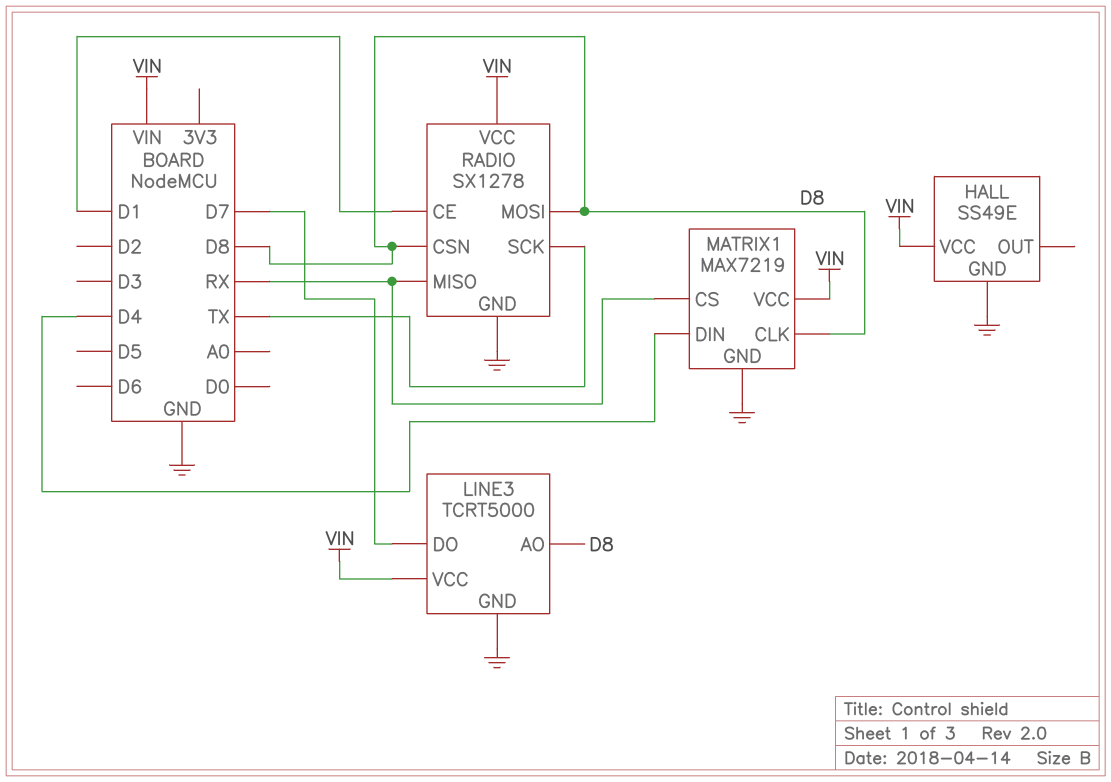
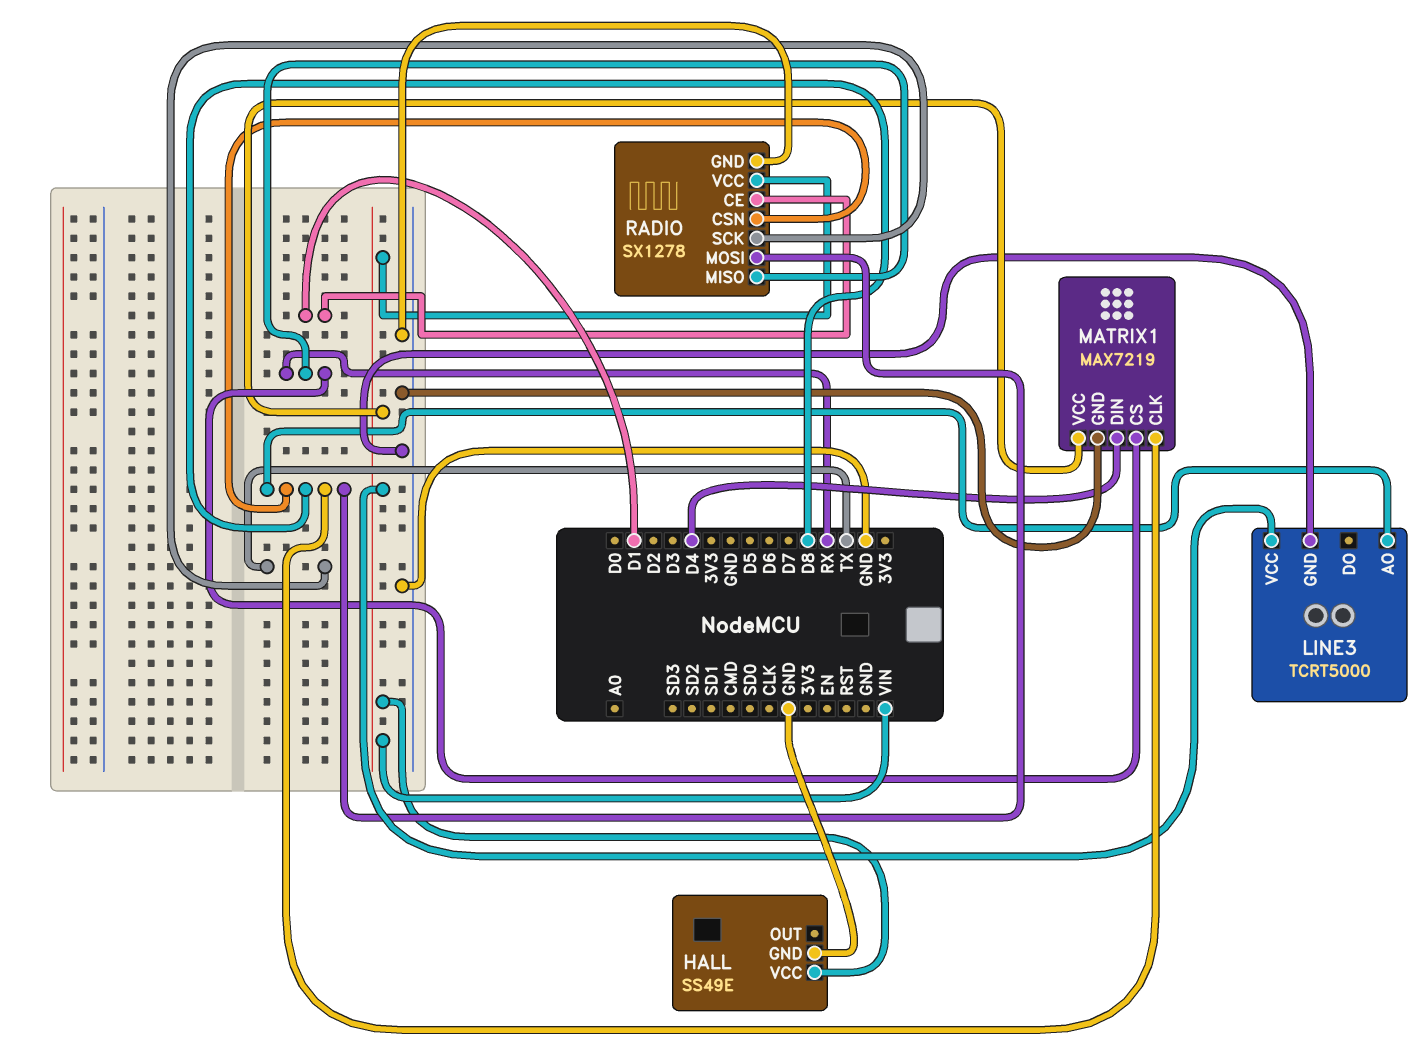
LINE3 pin DO: D7 -> none

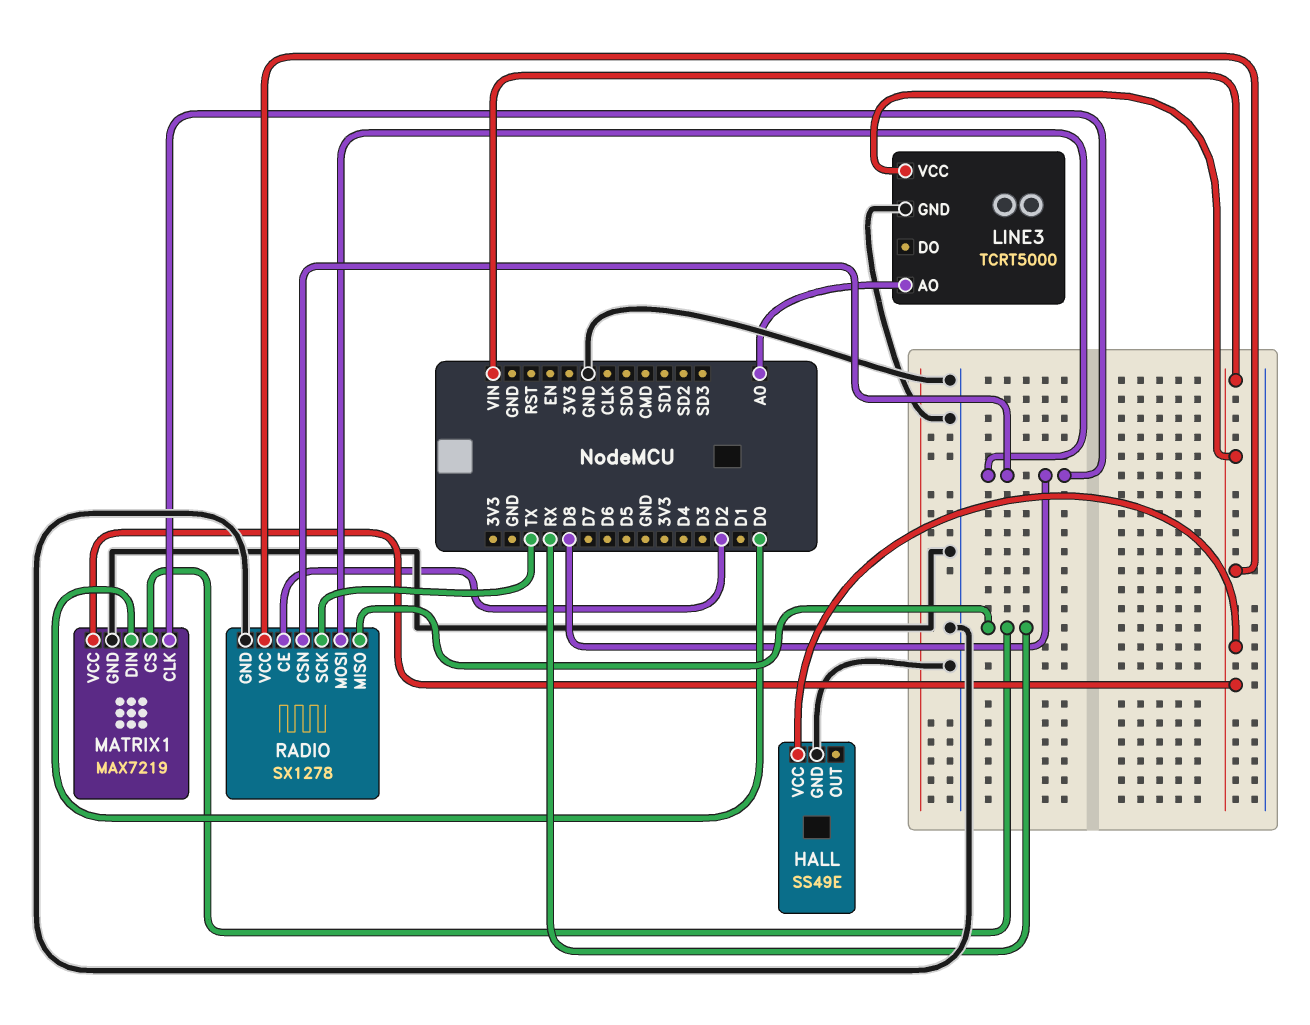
LINE3 pin AO: D8 -> A0
MATRIX1 pin DIN: D4 -> D0
RADIO pin CE: D1 -> D2

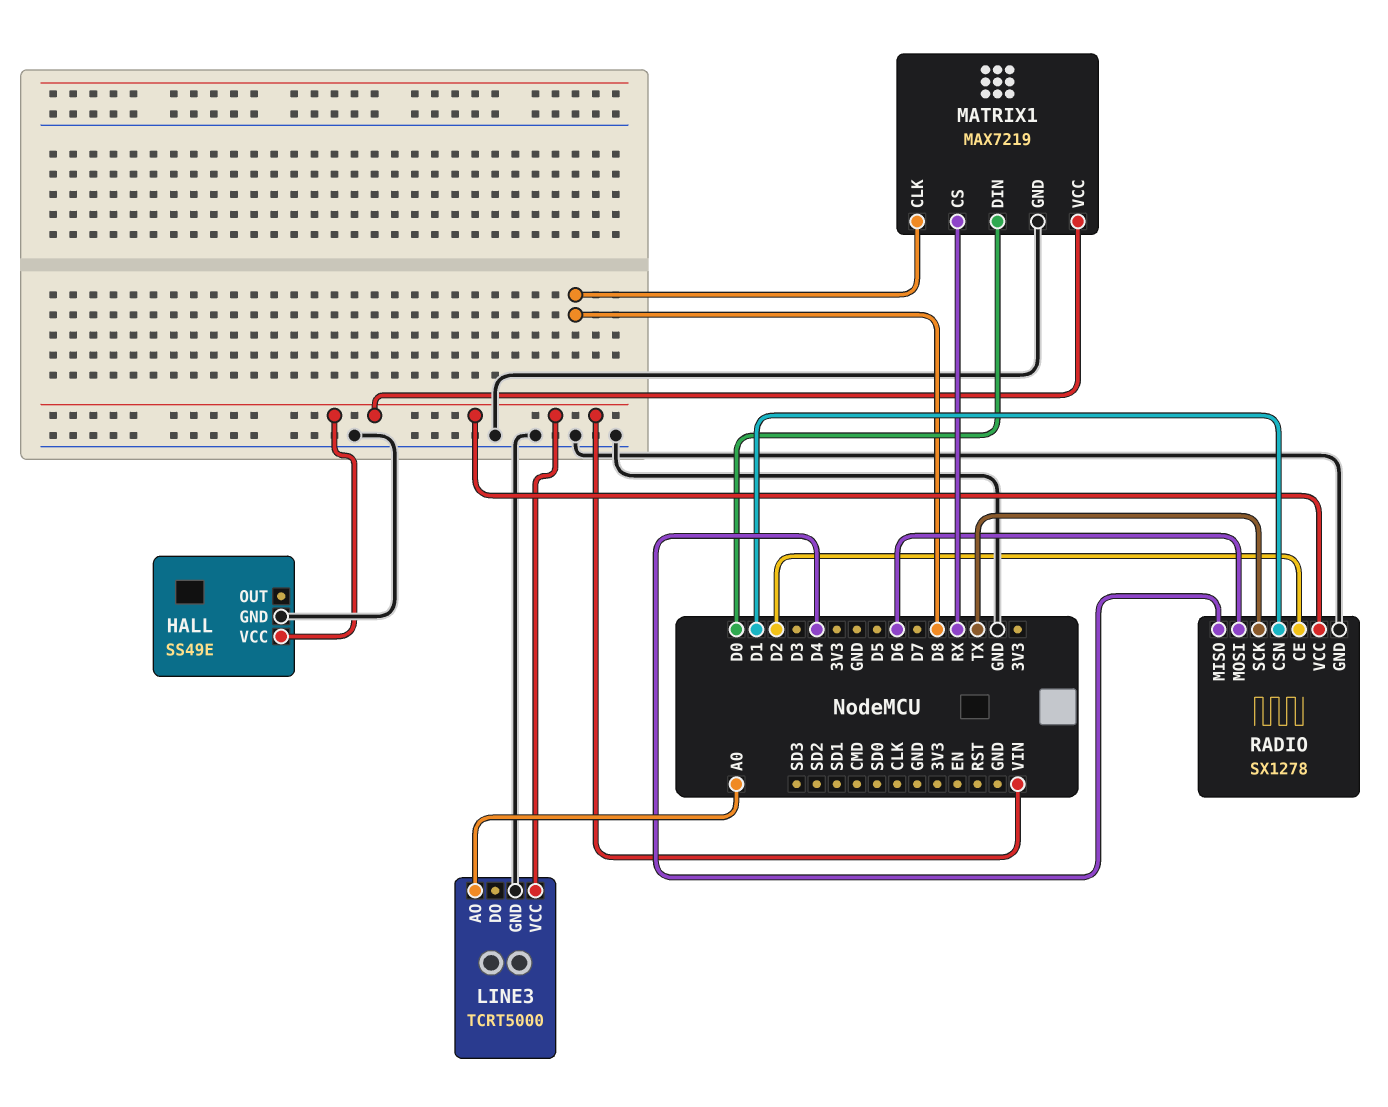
RADIO pin CSN: D8 -> D1
RADIO pin MISO: RX -> D4
RADIO pin MOSI: D8 -> D6

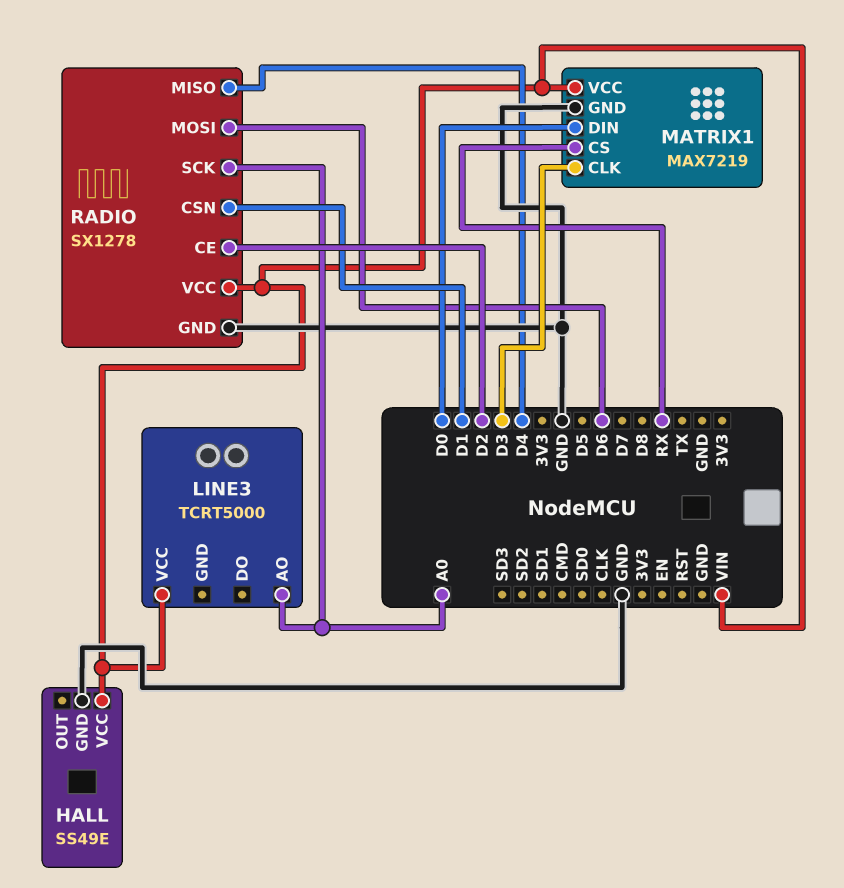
LINE3 pin GND: GND -> none
MATRIX1 pin CLK: D8 -> D3
RADIO pin SCK: TX -> A0

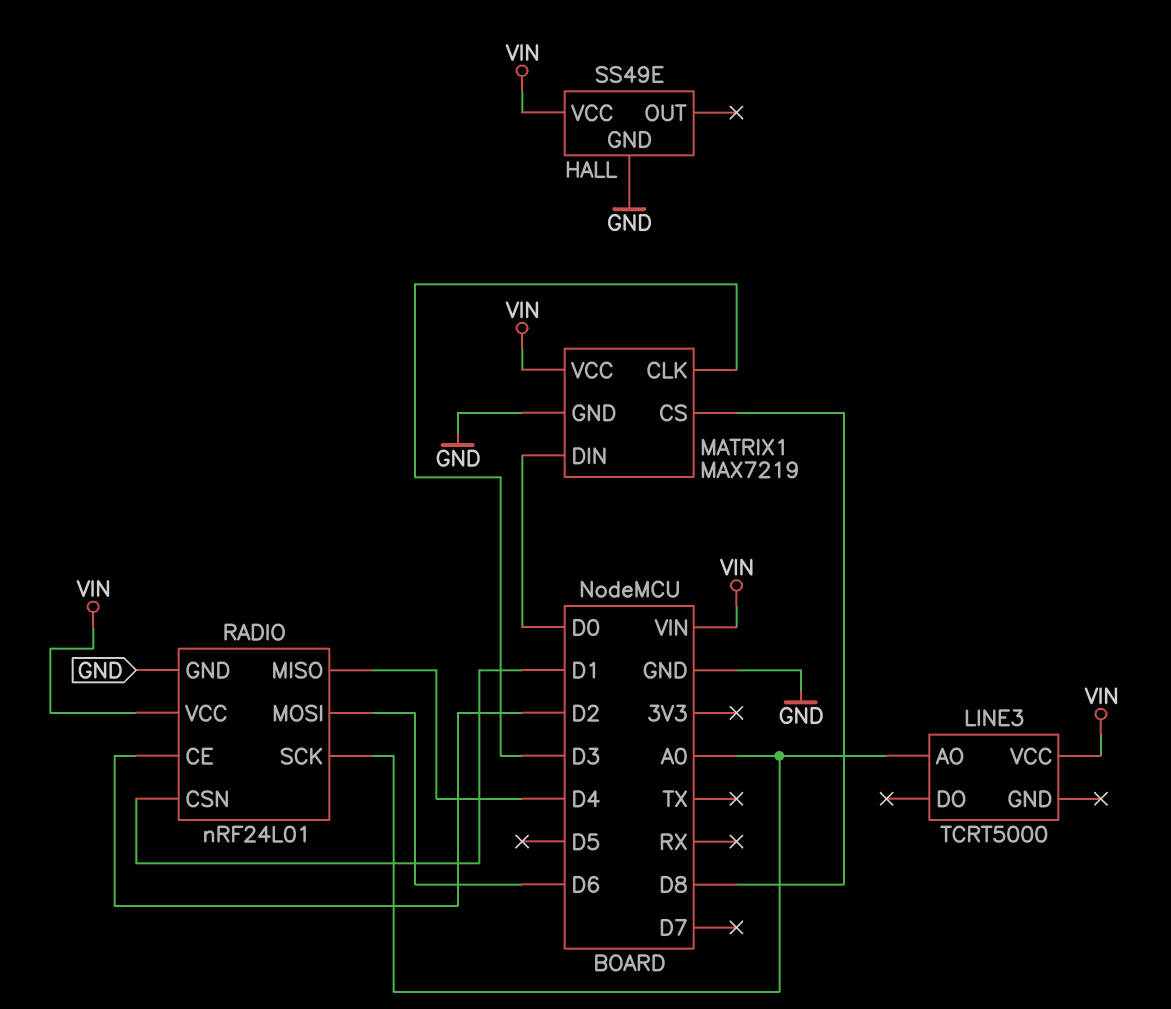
MATRIX1 pin CS: RX -> D8
RADIO: SX1278 -> nRF24L01

